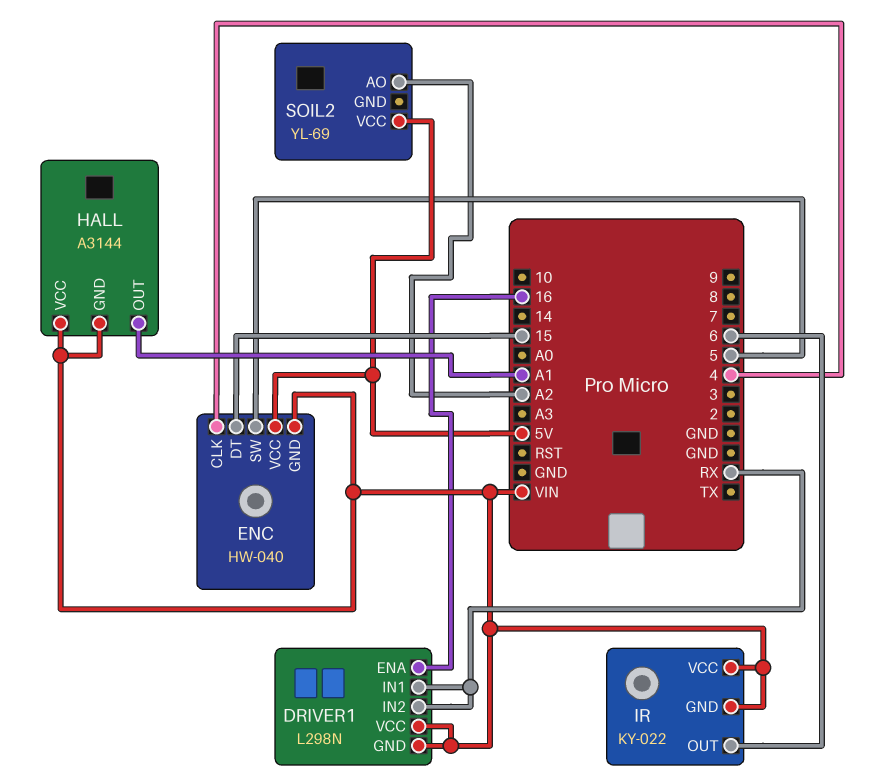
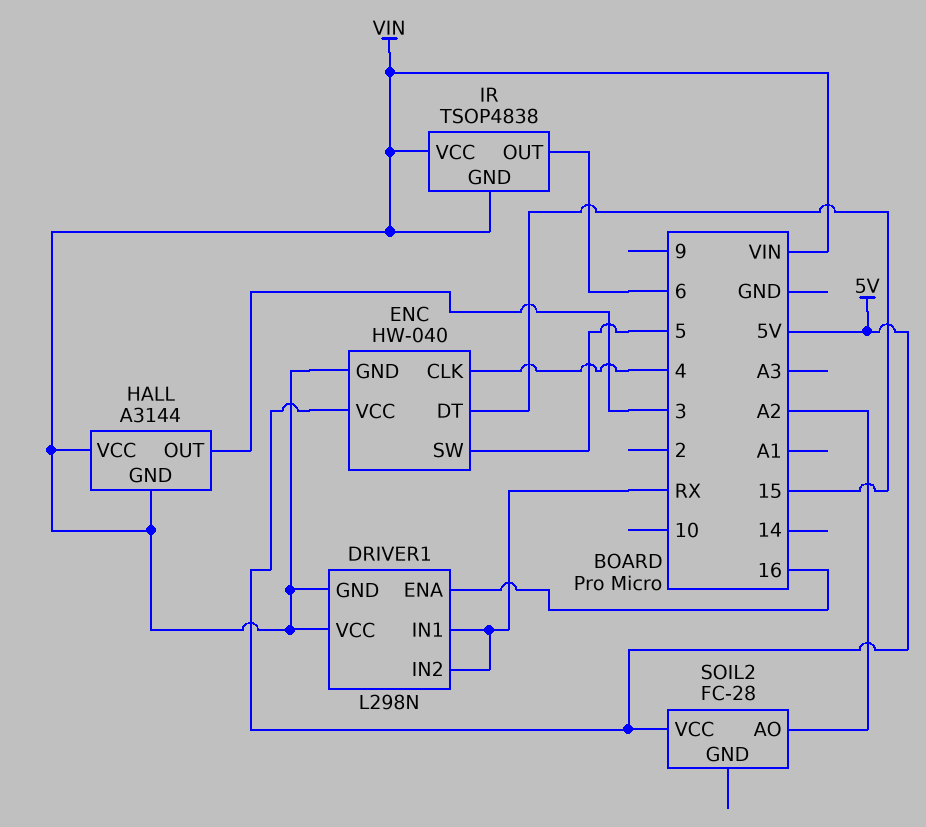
HALL pin OUT: A1 -> 3
IR: KY-022 -> TSOP4838
SOIL2: YL-69 -> FC-28

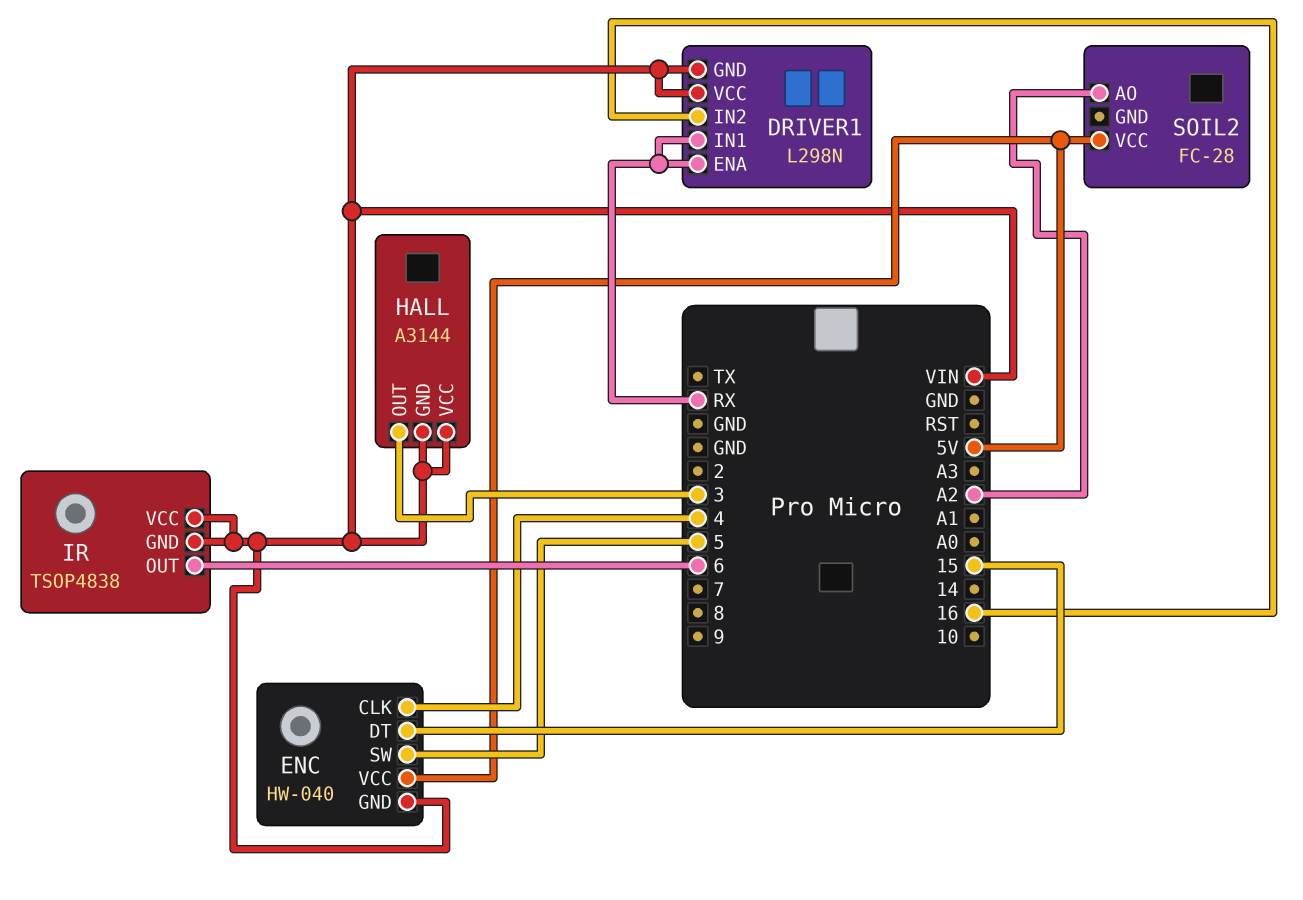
DRIVER1 pin ENA: 16 -> RX
DRIVER1 pin IN2: RX -> 16

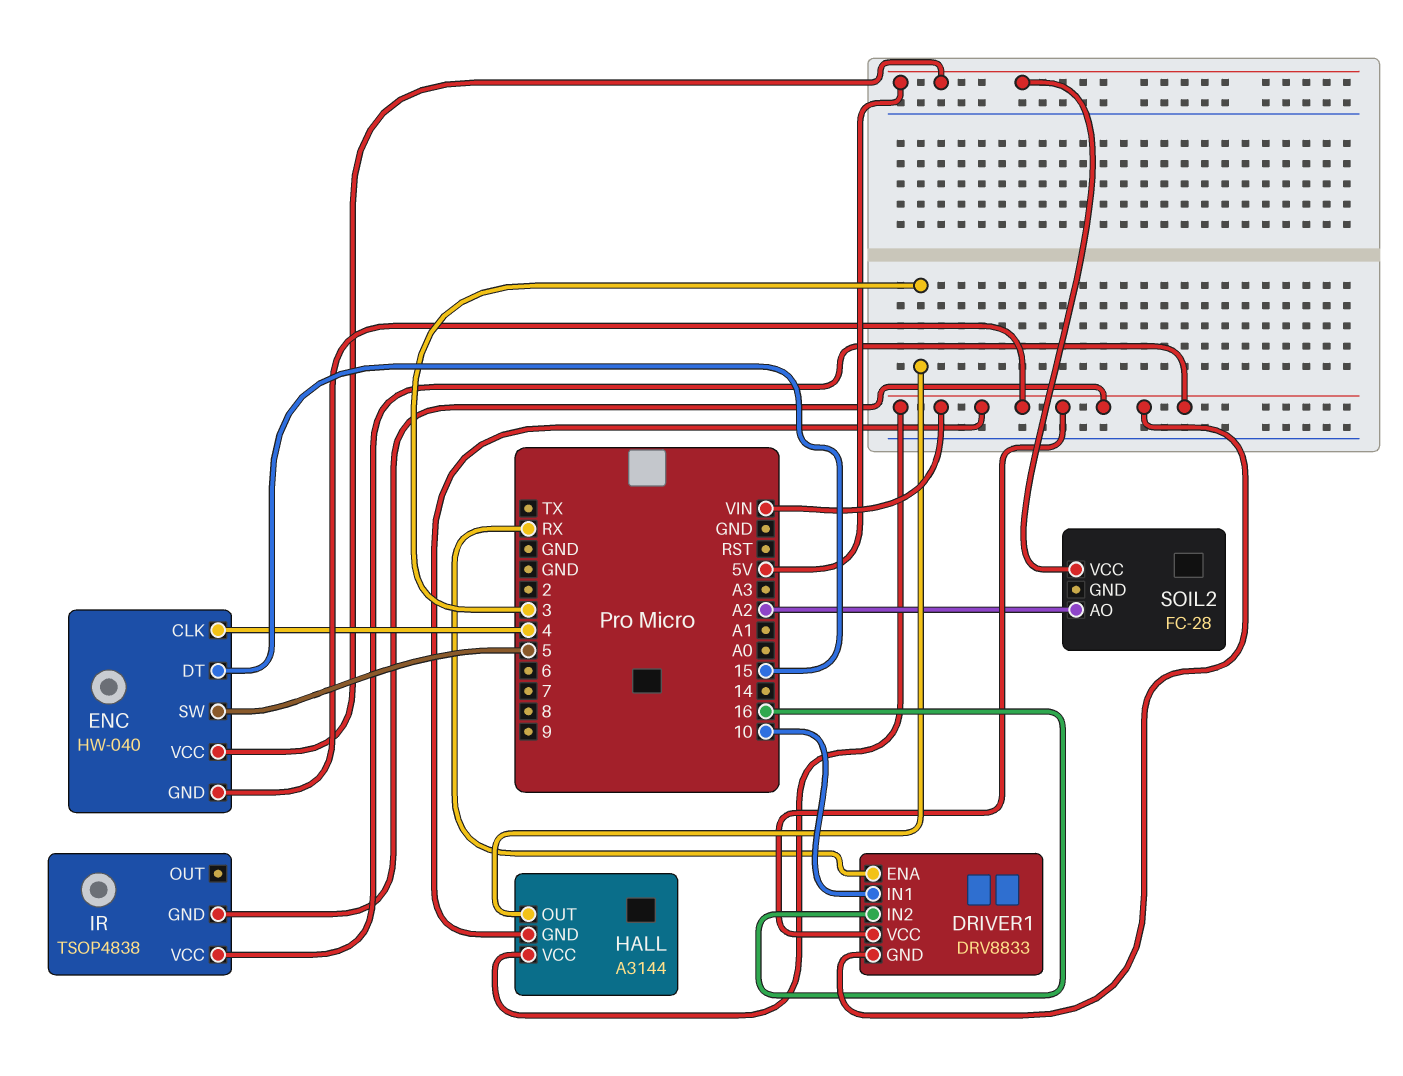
DRIVER1: L298N -> DRV8833
DRIVER1 pin IN1: RX -> 10
IR pin OUT: 6 -> none

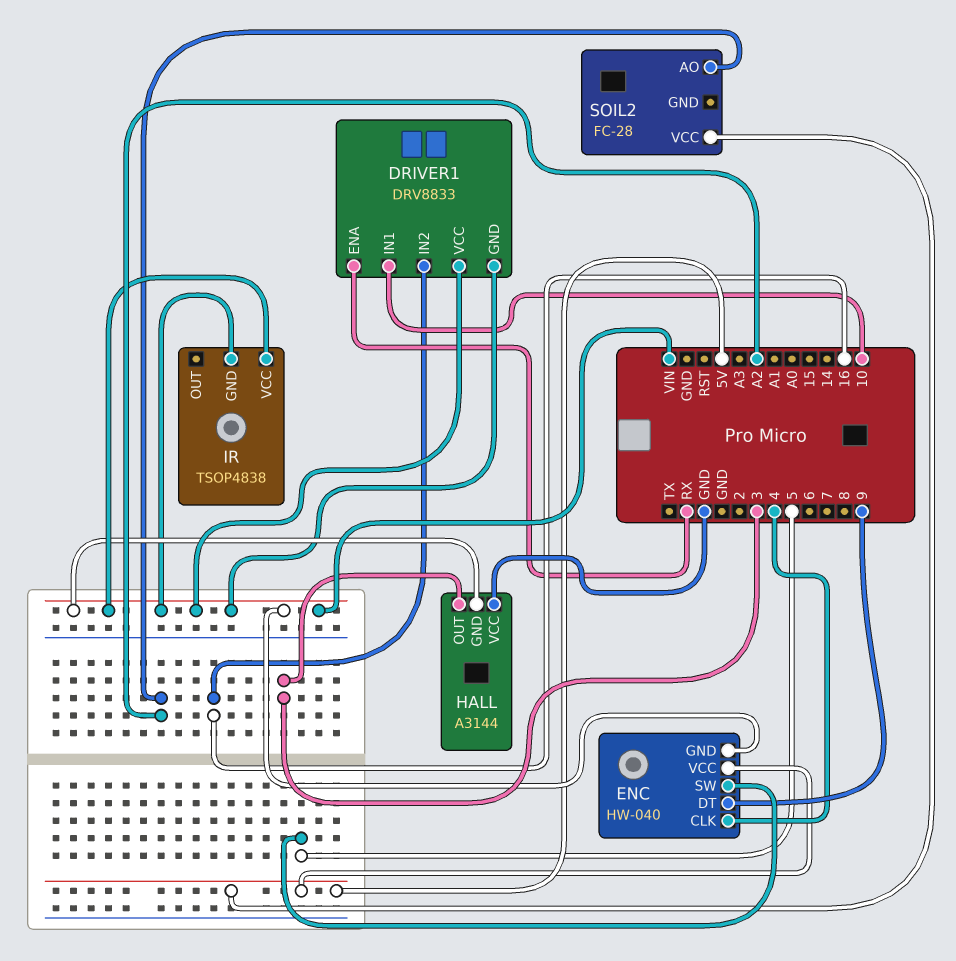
ENC pin DT: 15 -> 9
HALL pin VCC: VIN -> GND

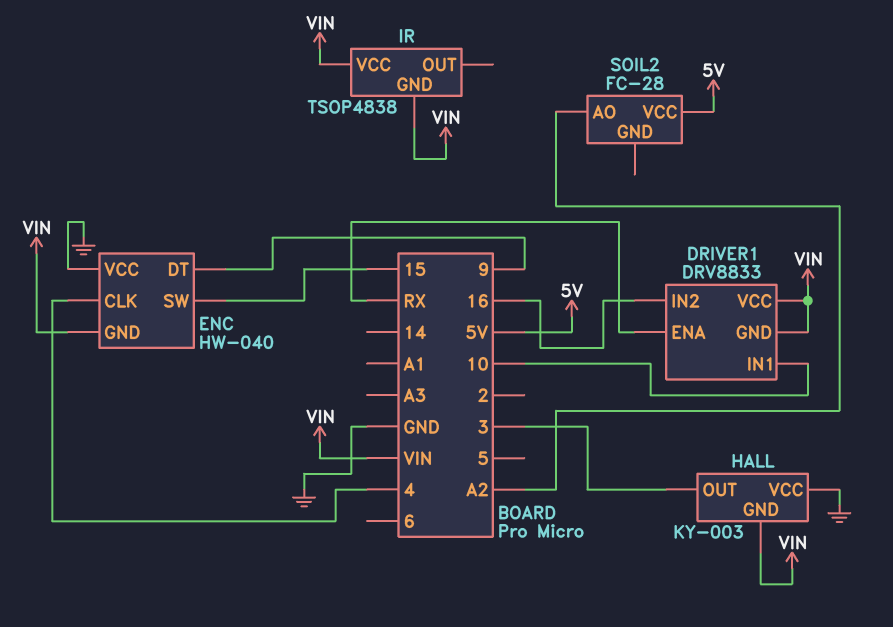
ENC pin SW: 5 -> 15
ENC pin VCC: 5V -> GND
HALL: A3144 -> KY-003

